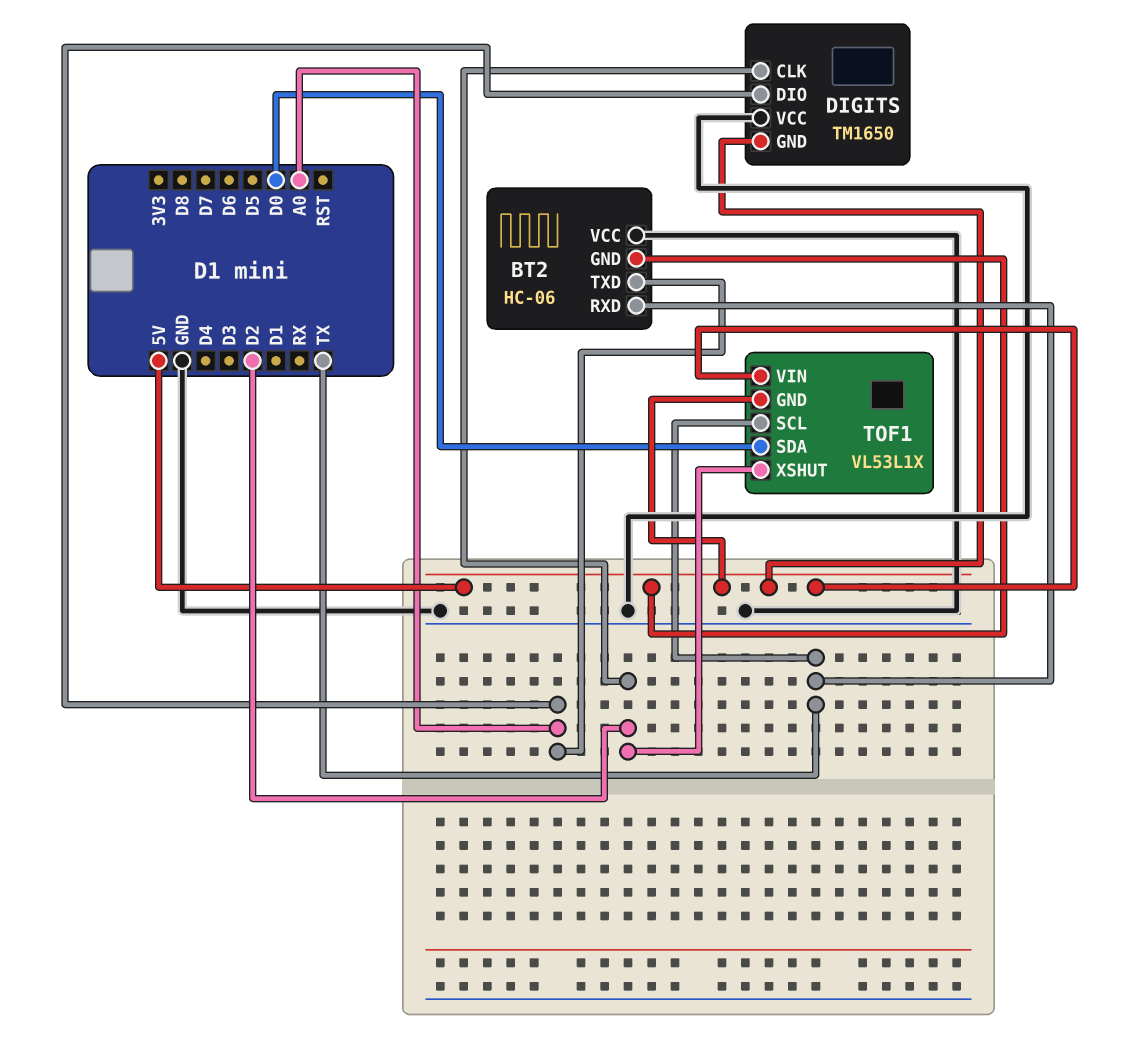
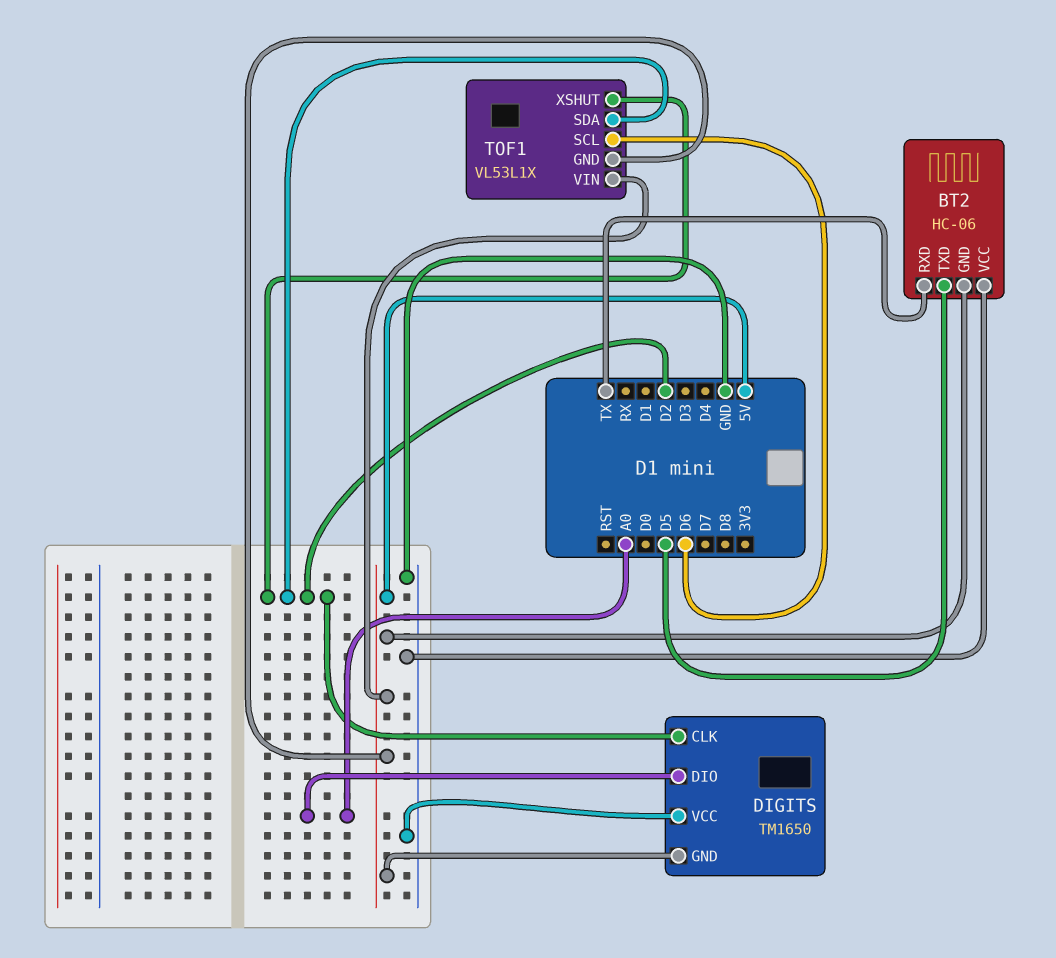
BT2 pin TXD: A0 -> D5
TOF1 pin SCL: TX -> D6
TOF1 pin SDA: D0 -> D2

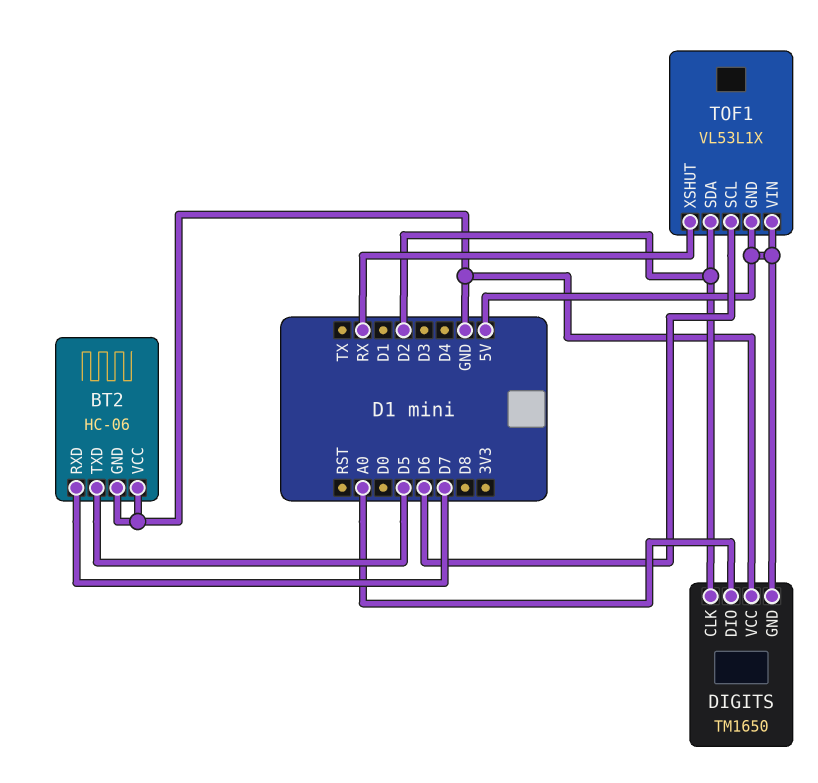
BT2 pin GND: 5V -> GND
BT2 pin RXD: TX -> D7
TOF1 pin XSHUT: D2 -> RX

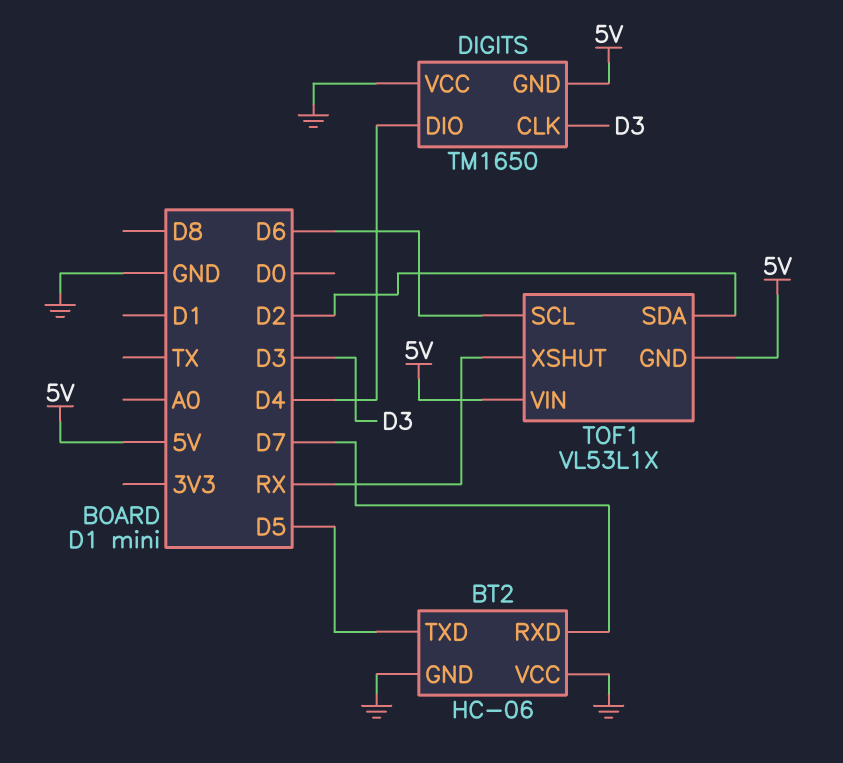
DIGITS pin CLK: D2 -> D3
DIGITS pin DIO: A0 -> D4

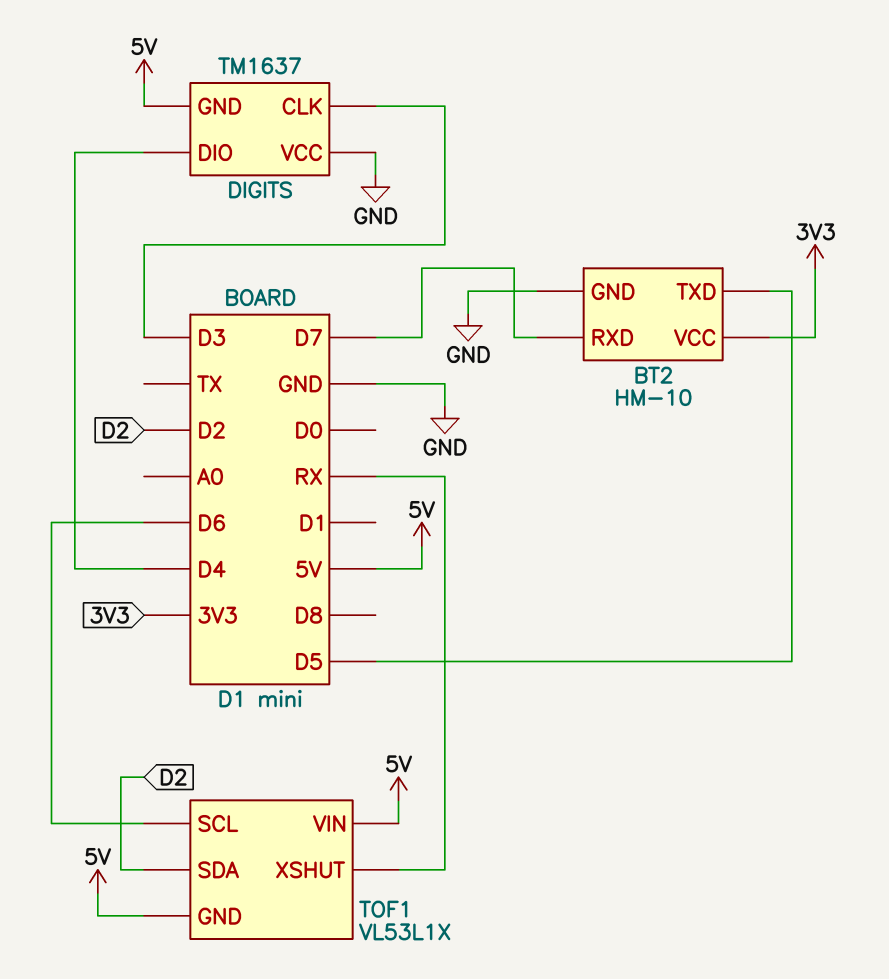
BT2: HC-06 -> HM-10
BT2 pin VCC: GND -> 3V3
DIGITS: TM1650 -> TM1637

